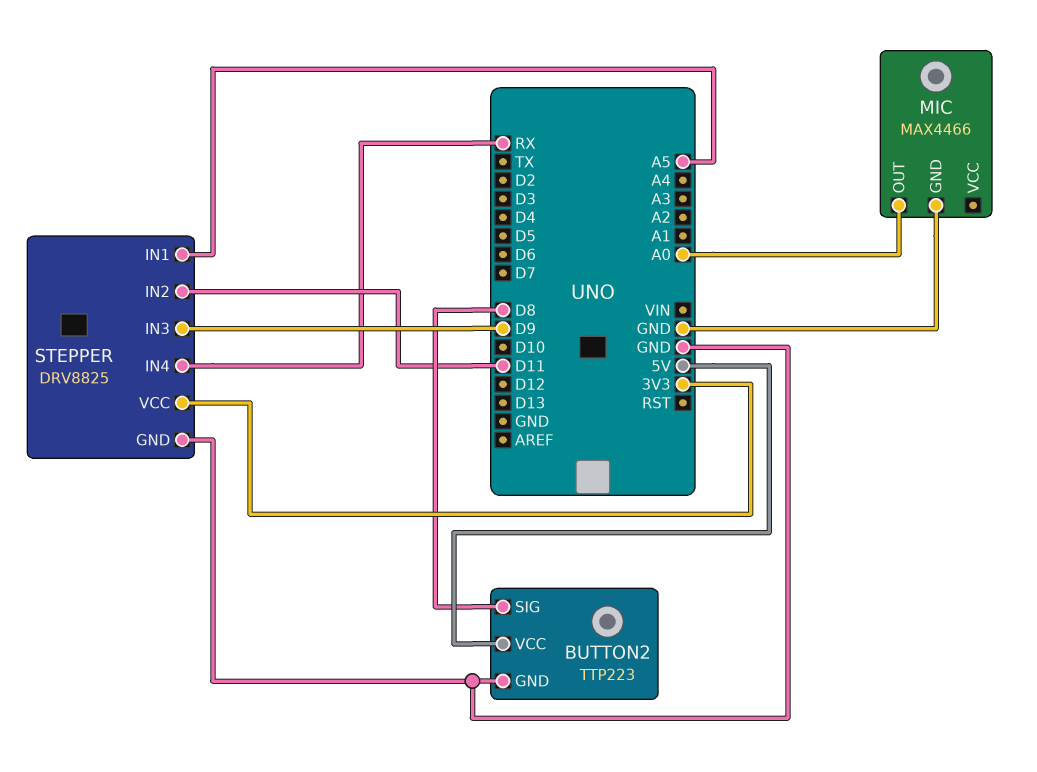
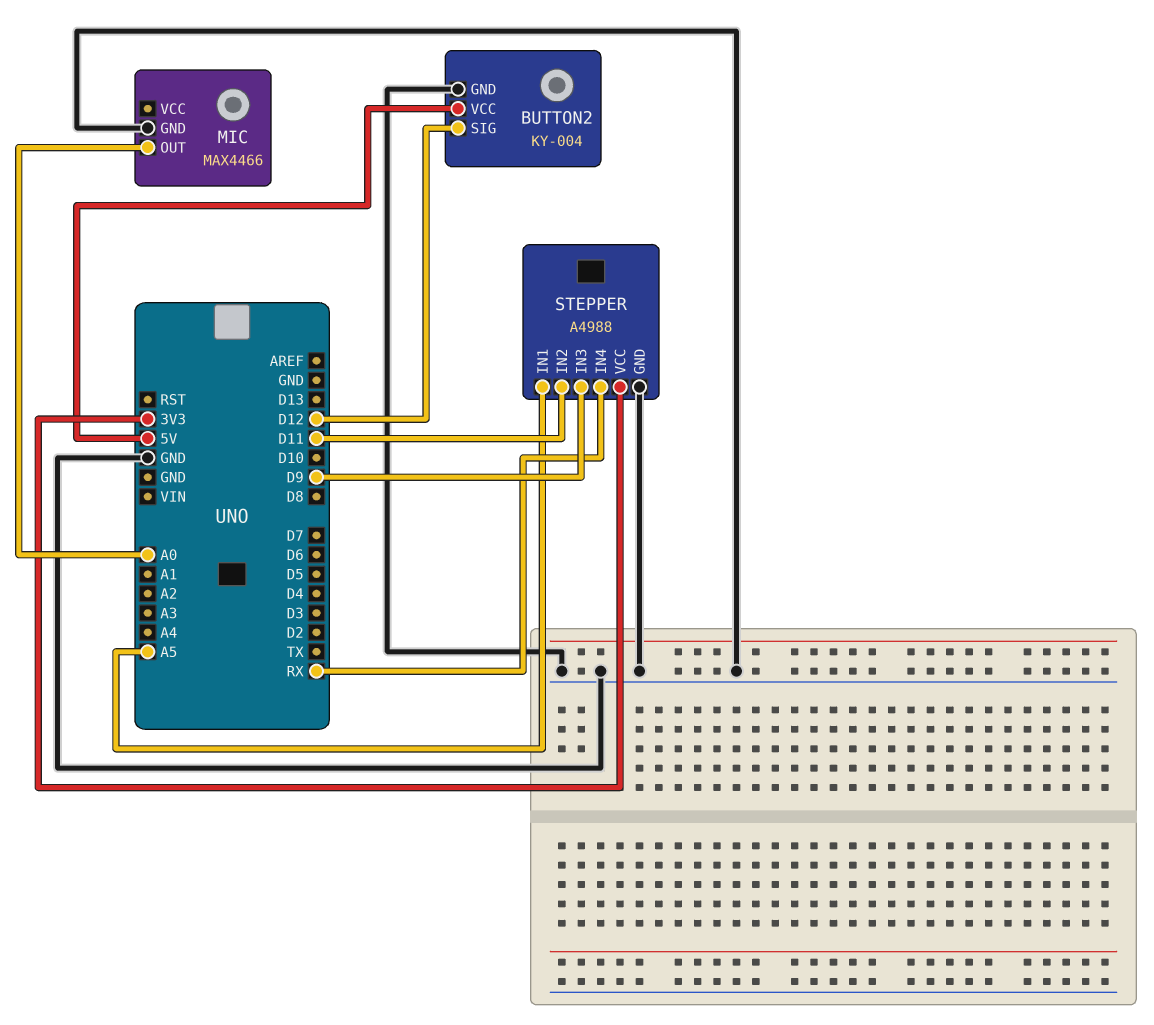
BUTTON2: TTP223 -> KY-004
BUTTON2 pin SIG: D8 -> D12
STEPPER: DRV8825 -> A4988

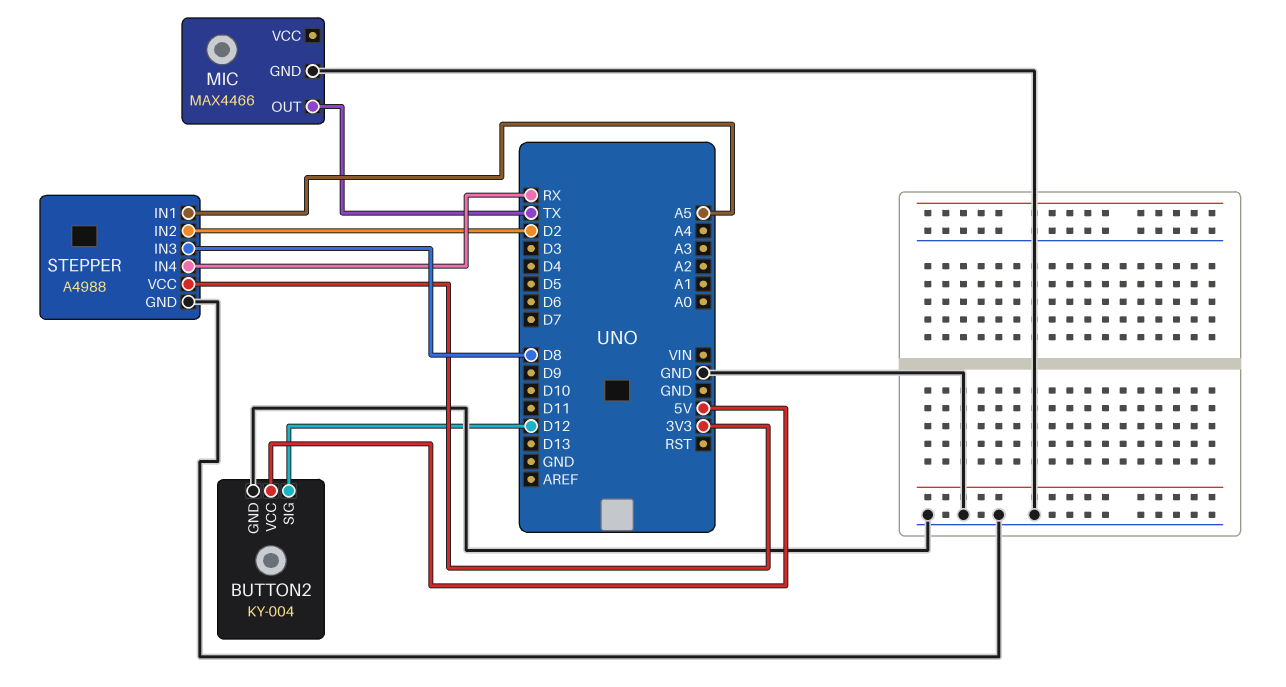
MIC pin OUT: A0 -> TX
STEPPER pin IN2: D11 -> D2
STEPPER pin IN3: D9 -> D8

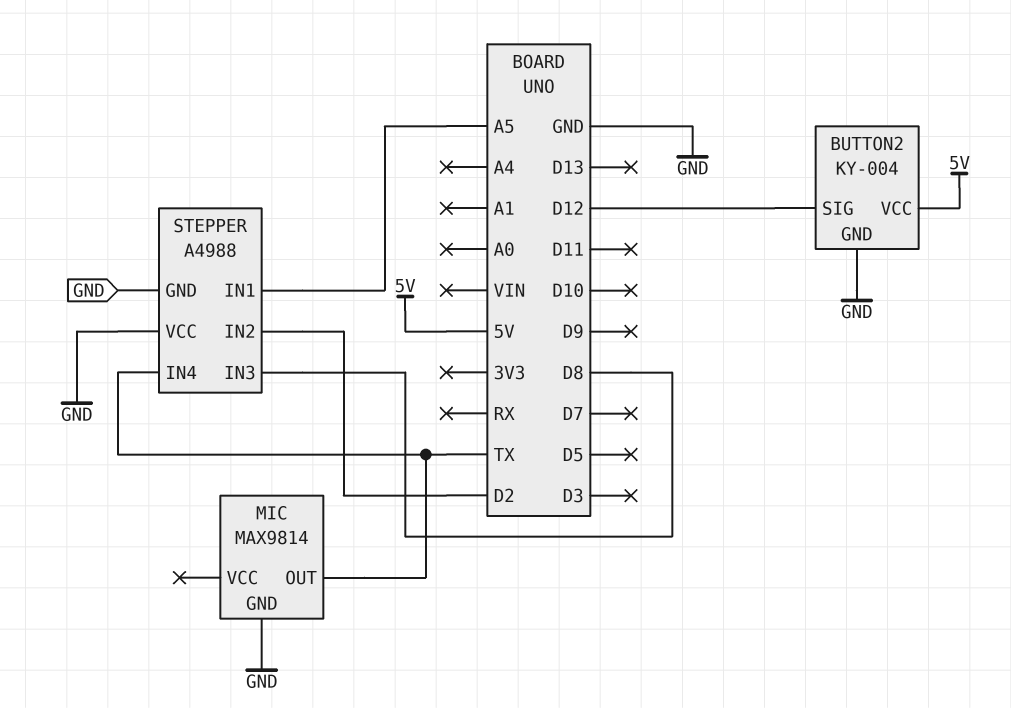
MIC: MAX4466 -> MAX9814
STEPPER pin IN4: RX -> TX
STEPPER pin VCC: 3V3 -> GND

